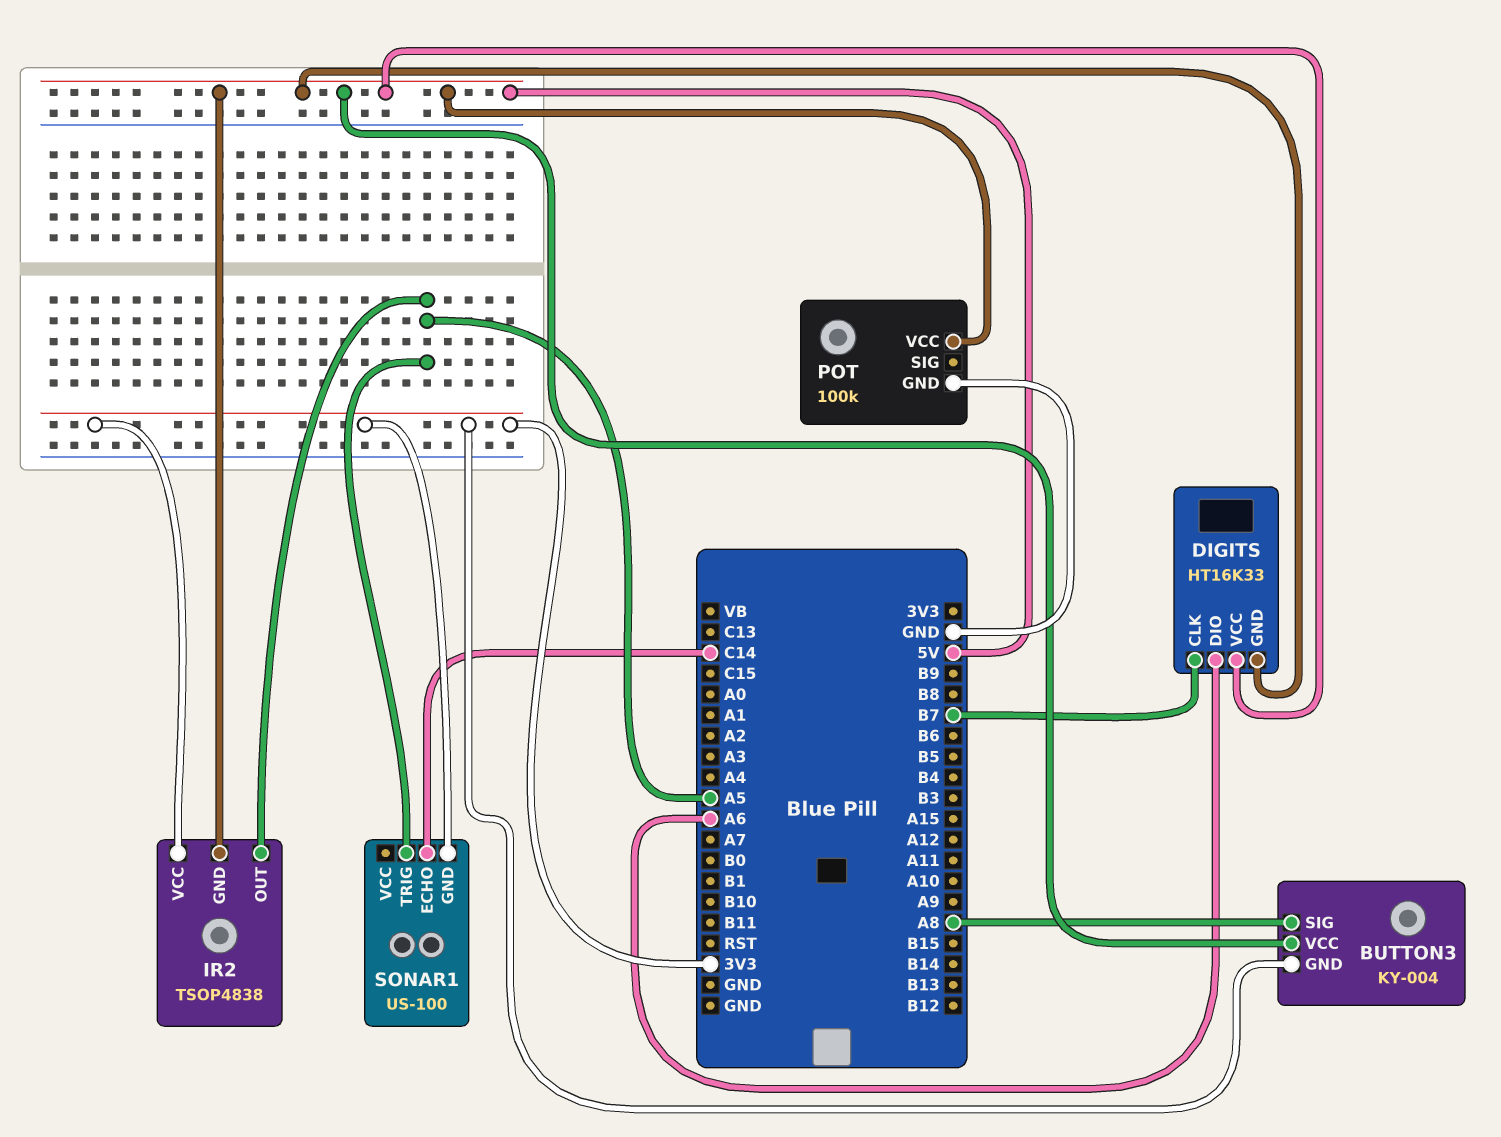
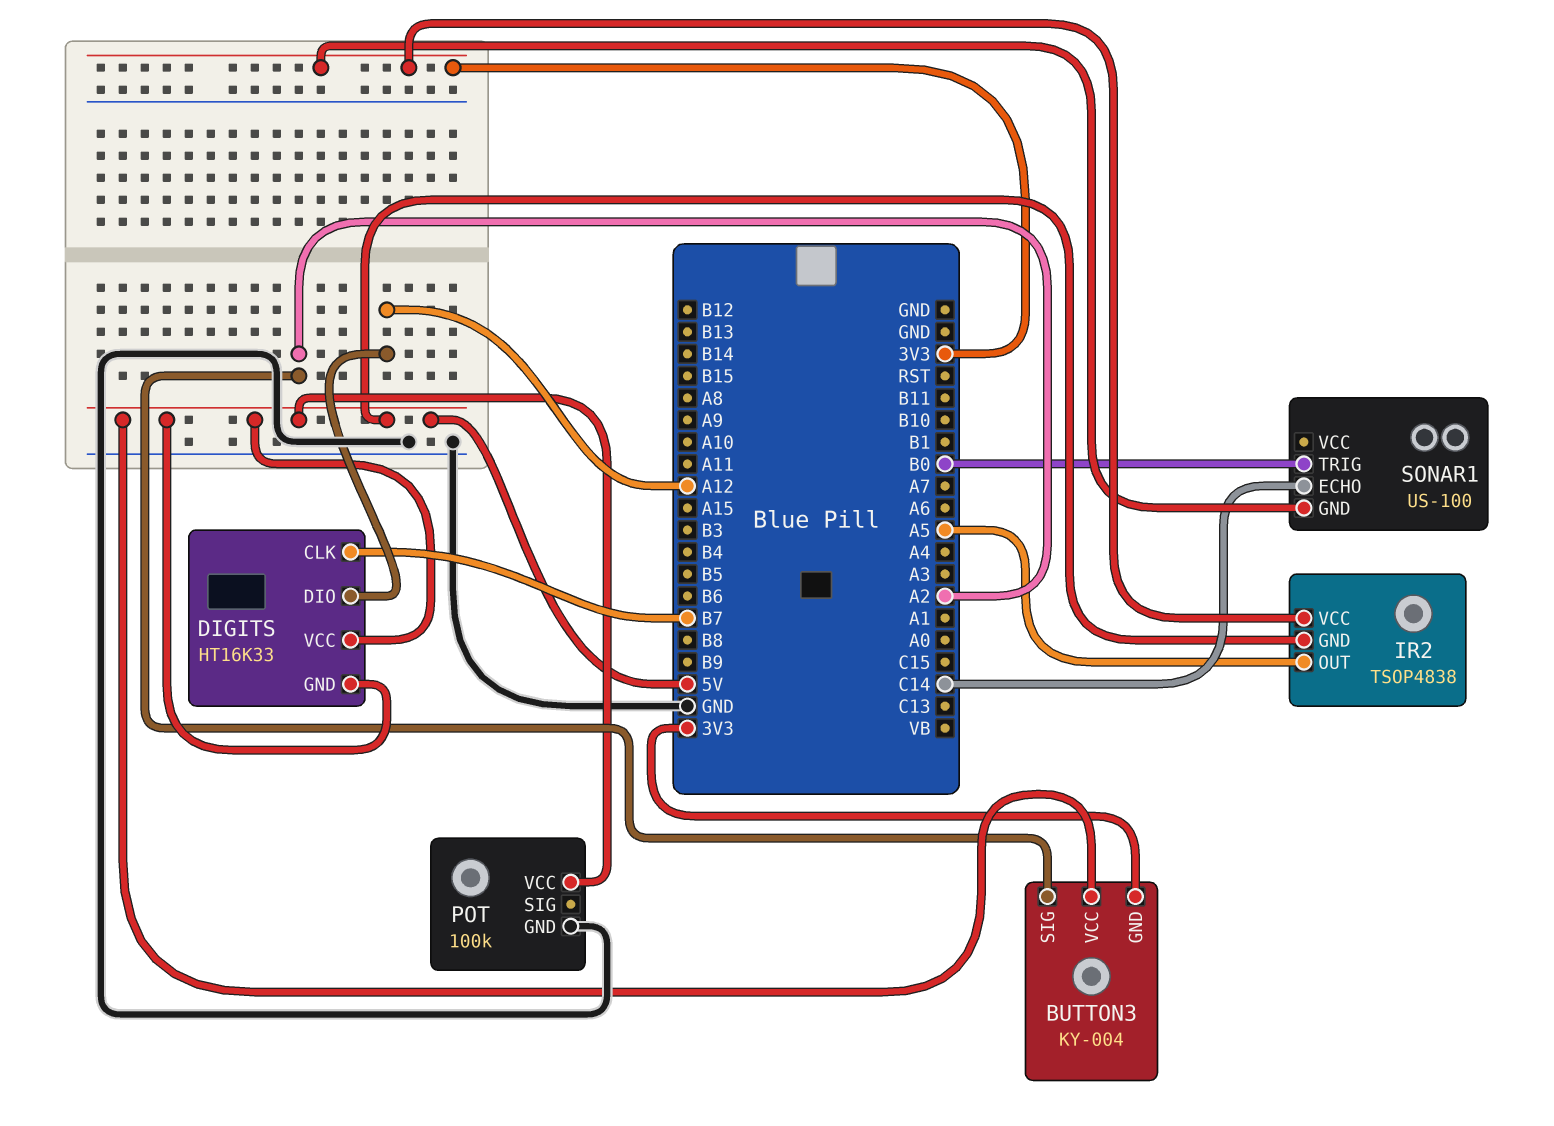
BUTTON3 pin SIG: A8 -> A2
DIGITS pin DIO: A6 -> A12
SONAR1 pin TRIG: A5 -> B0

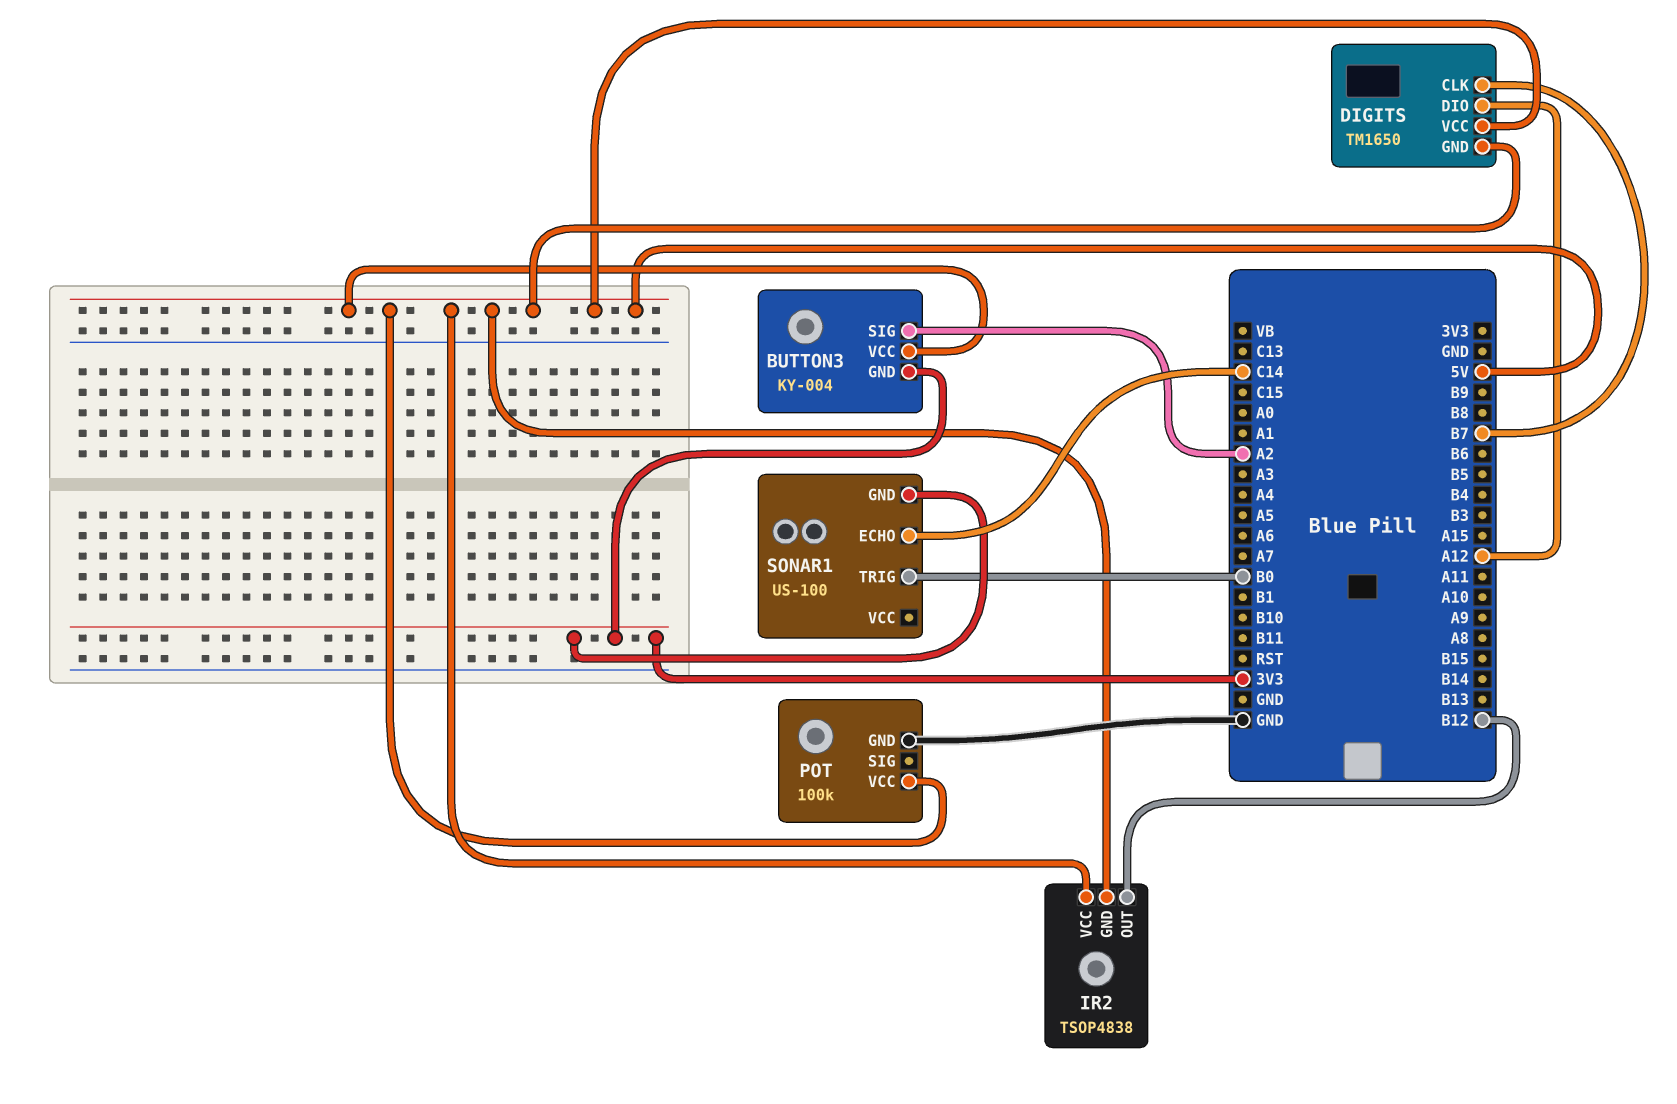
DIGITS: HT16K33 -> TM1650
IR2 pin OUT: A5 -> B12
IR2 pin VCC: 3V3 -> 5V

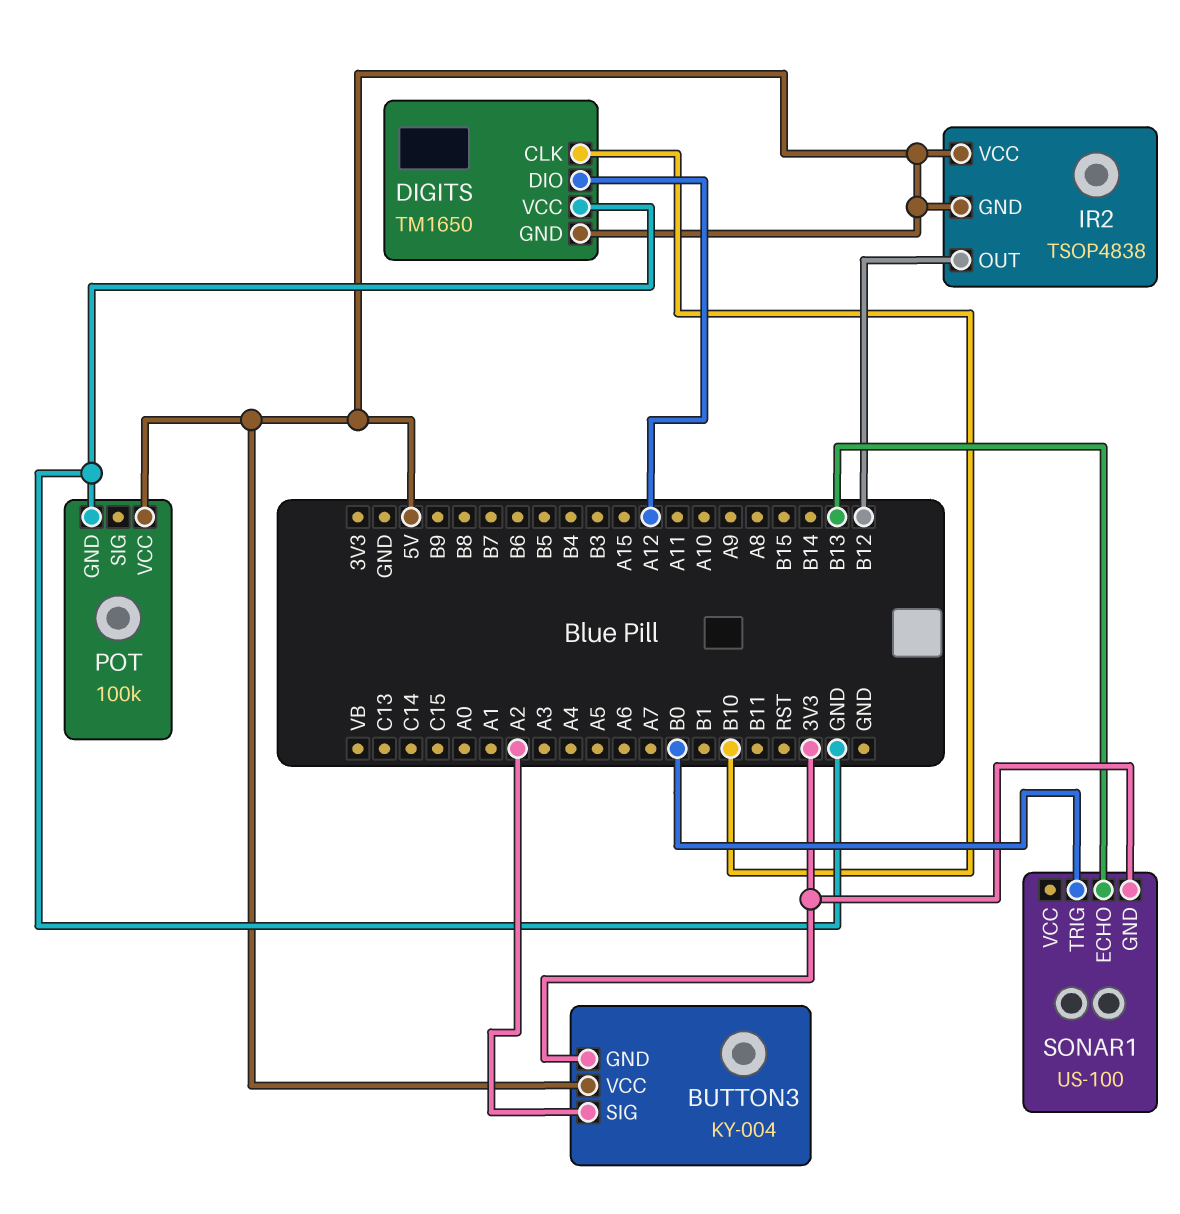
DIGITS pin CLK: B7 -> B10
DIGITS pin VCC: 5V -> GND
SONAR1 pin ECHO: C14 -> B13

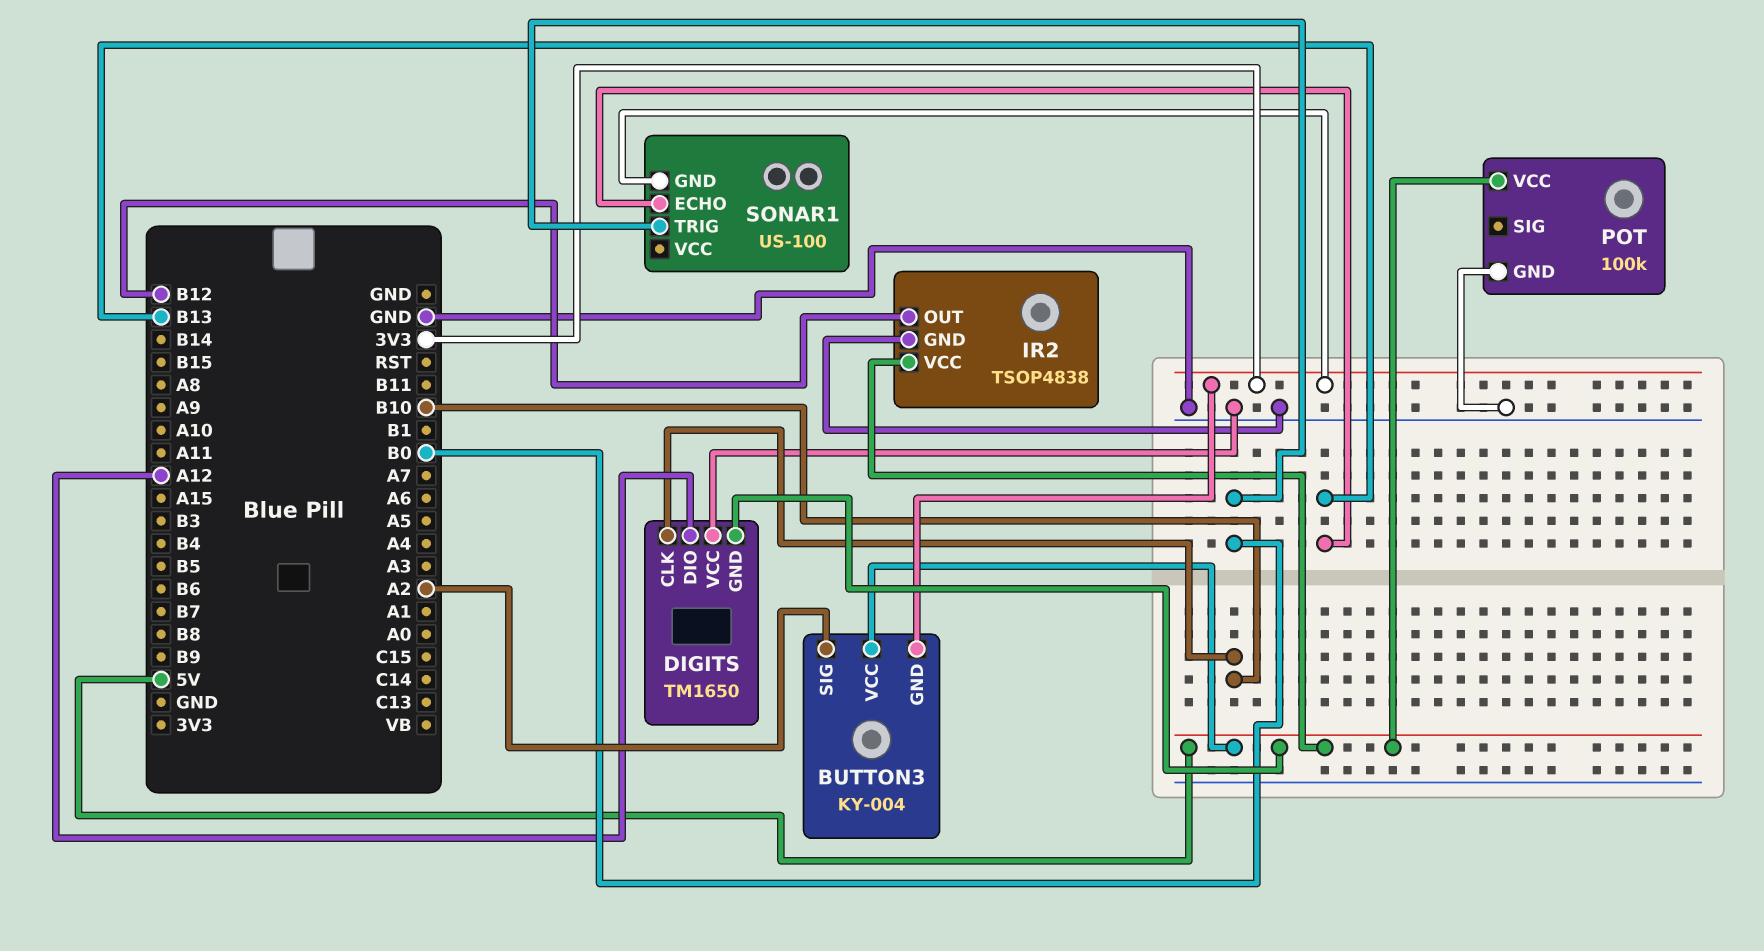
IR2 pin GND: 5V -> GND

